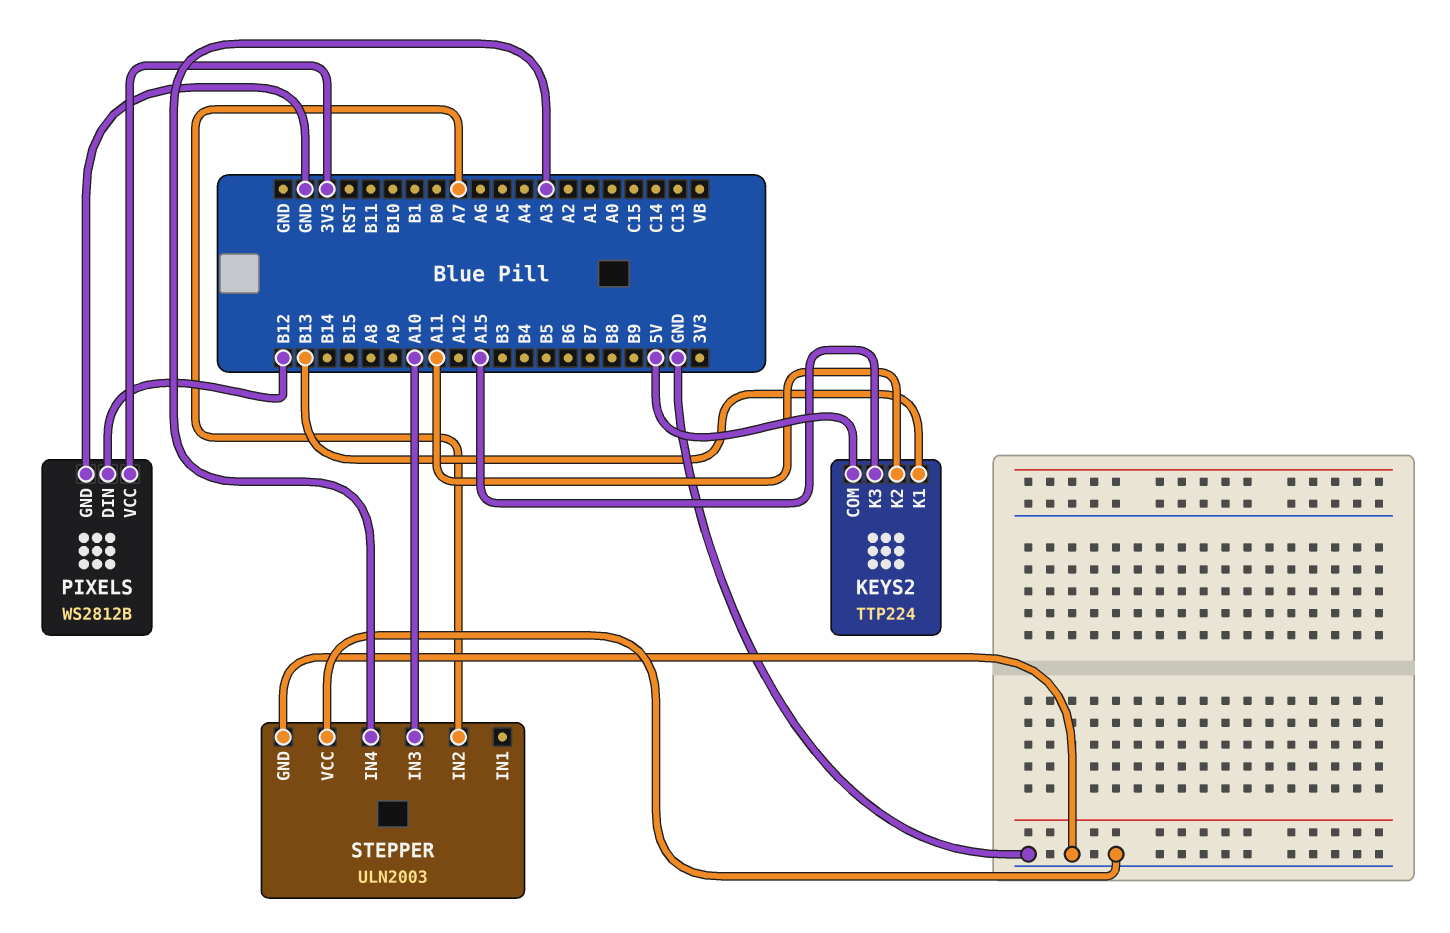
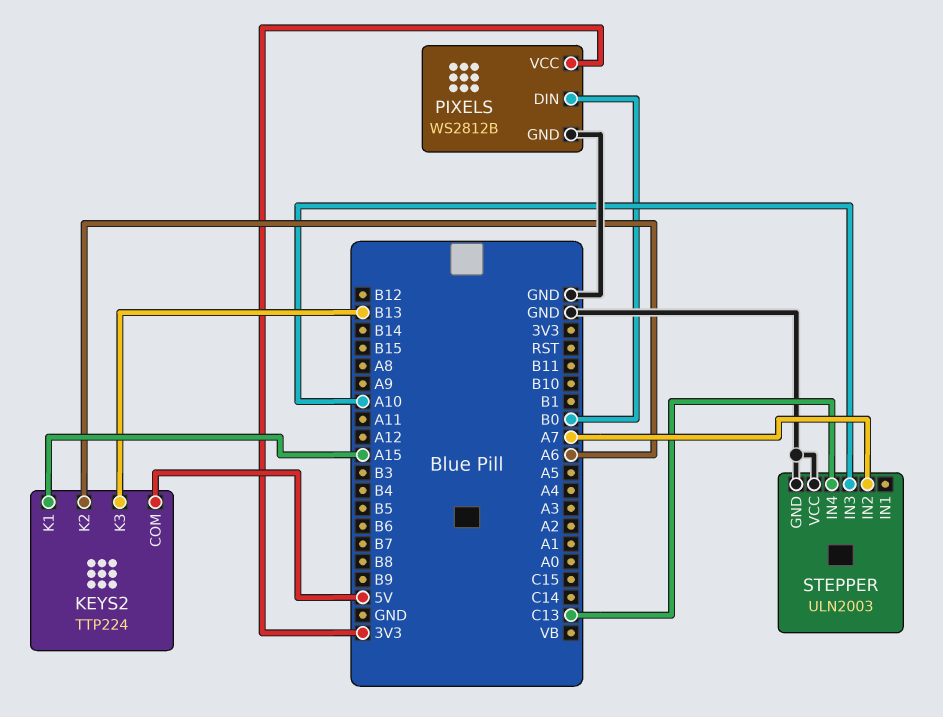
KEYS2 pin K1: B13 -> A15
KEYS2 pin K2: A11 -> A6
KEYS2 pin K3: A15 -> B13
PIXELS pin DIN: B12 -> B0
STEPPER pin IN4: A3 -> C13

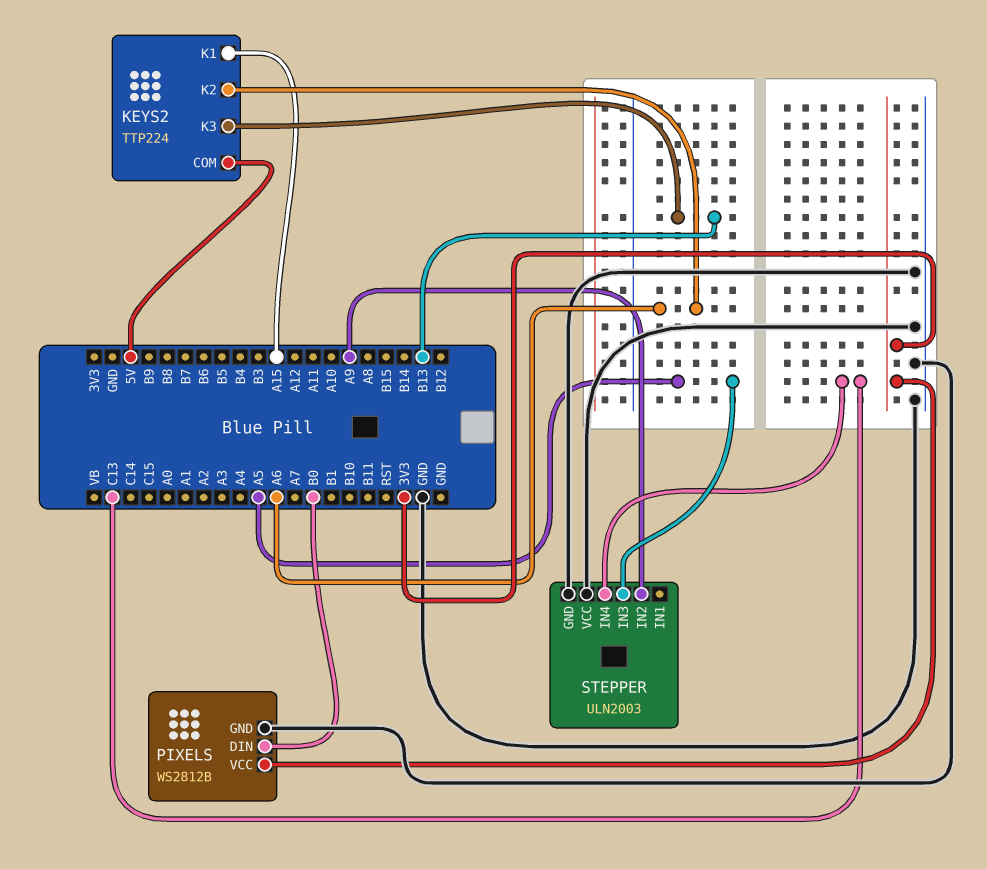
STEPPER pin IN2: A7 -> A9
STEPPER pin IN3: A10 -> A5

